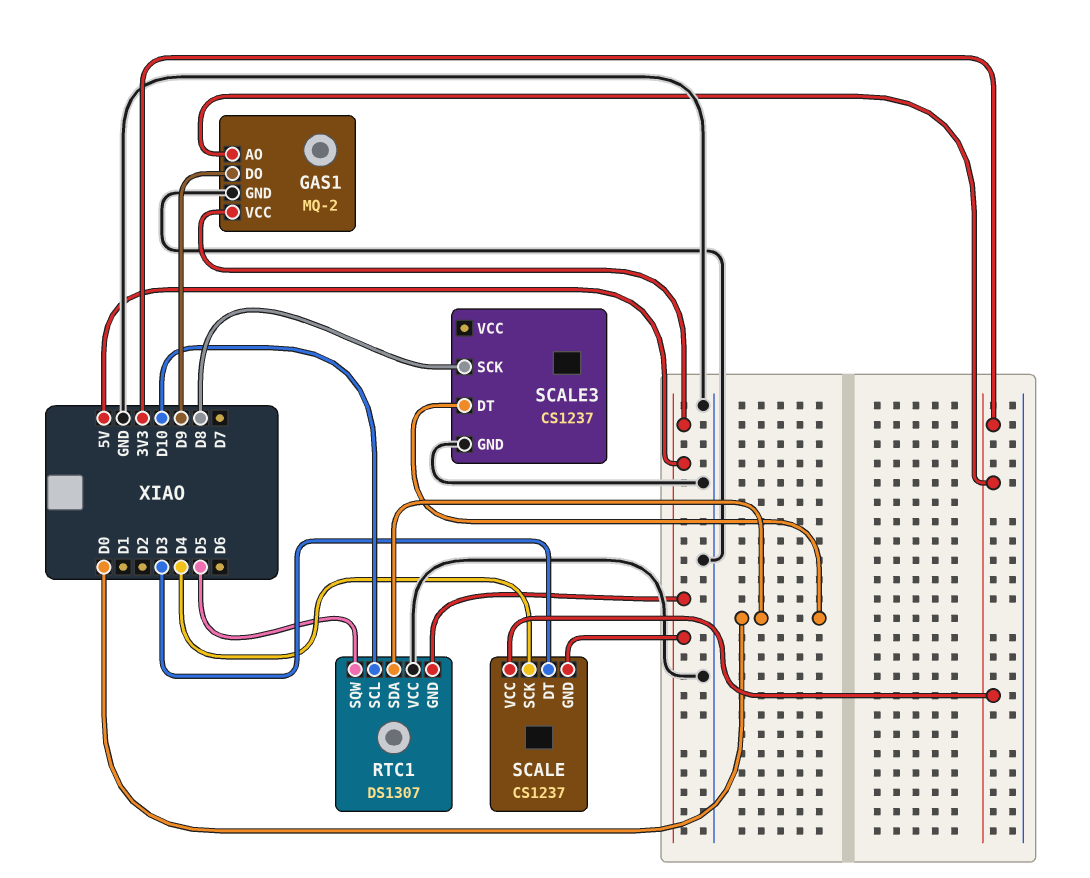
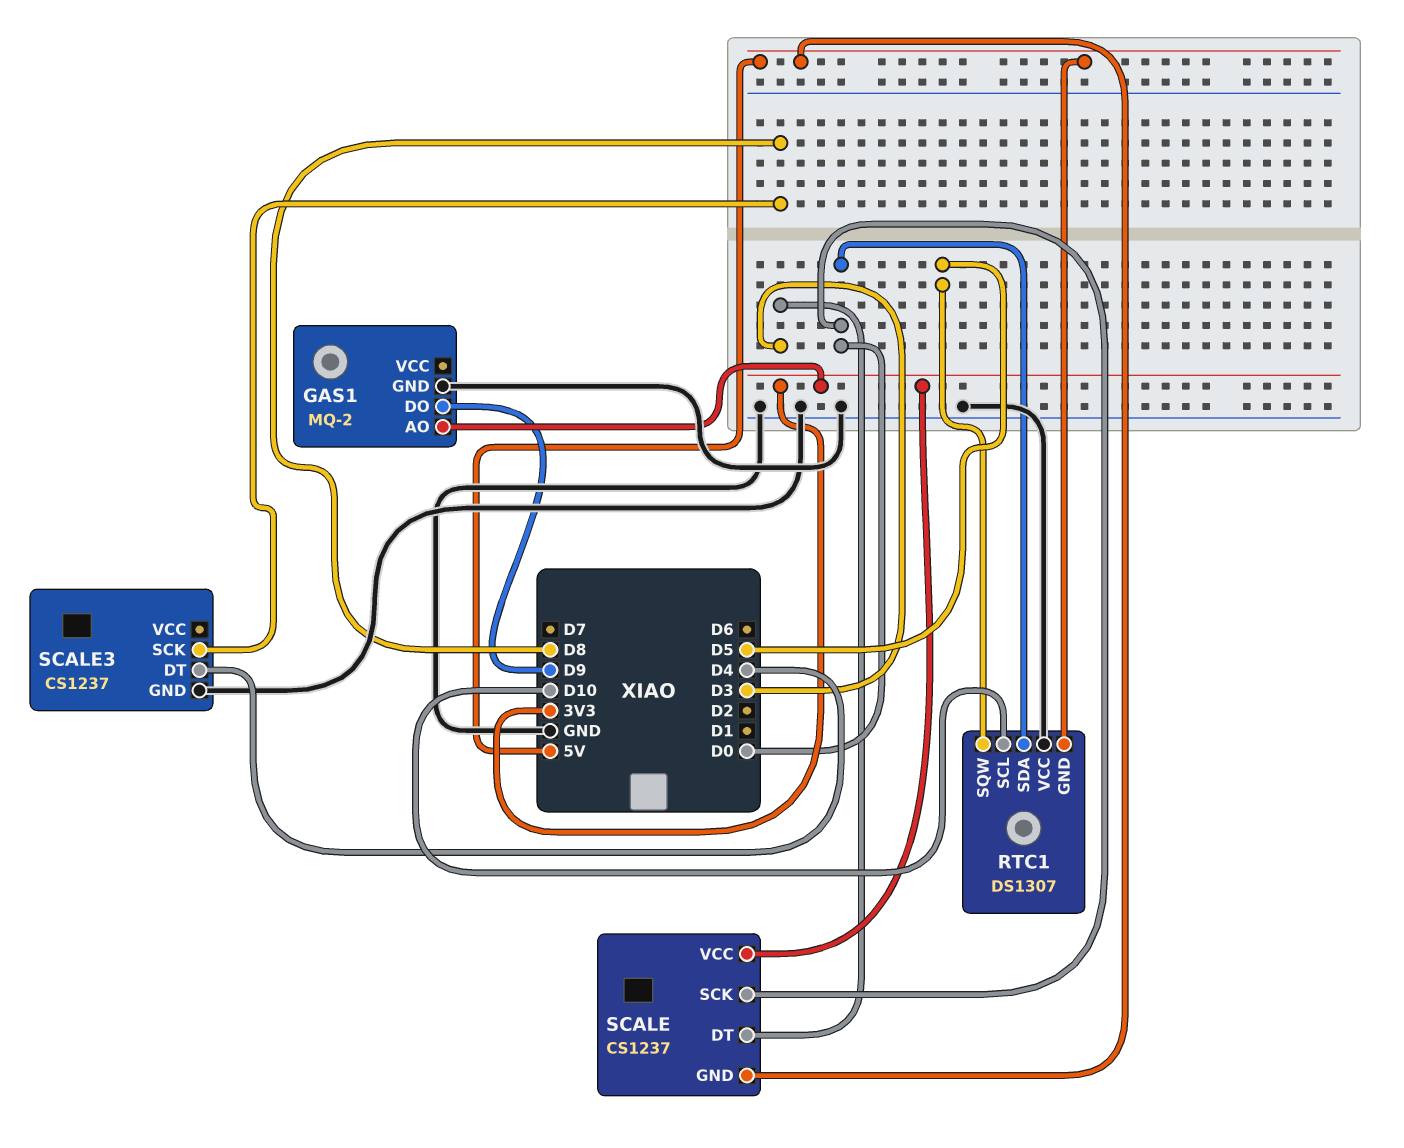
GAS1 pin VCC: 5V -> none
SCALE pin SCK: D4 -> D0
SCALE3 pin DT: D0 -> D4

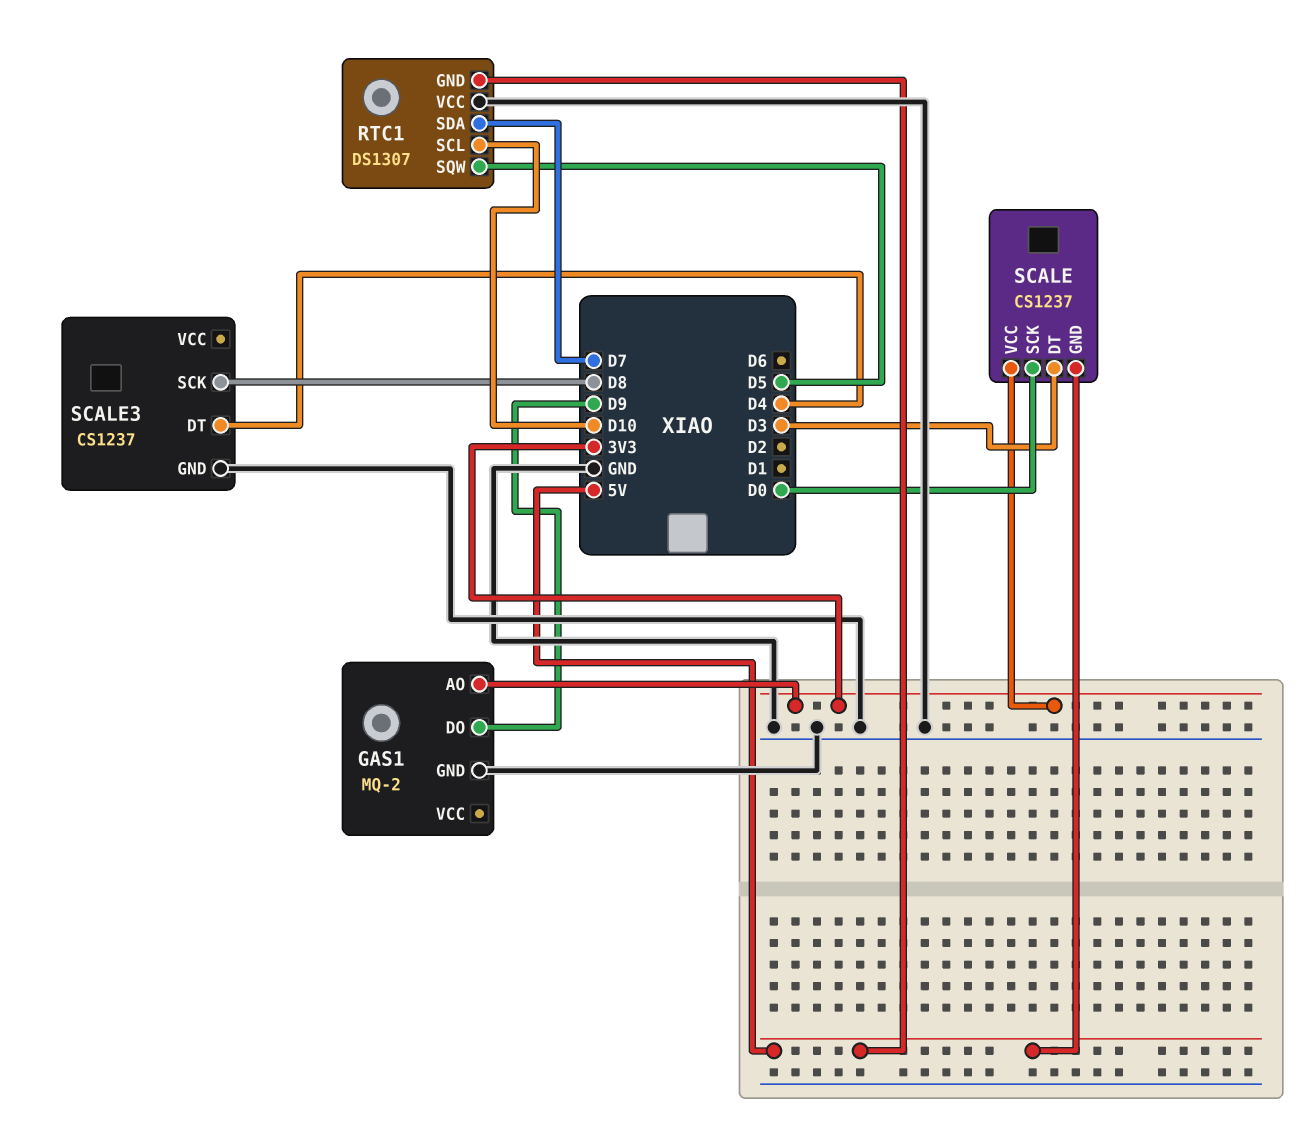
RTC1 pin SDA: D0 -> D7

